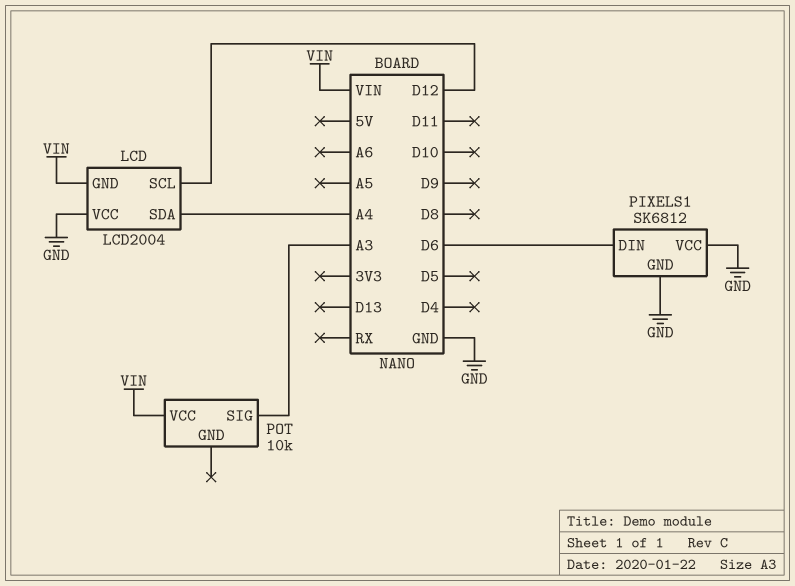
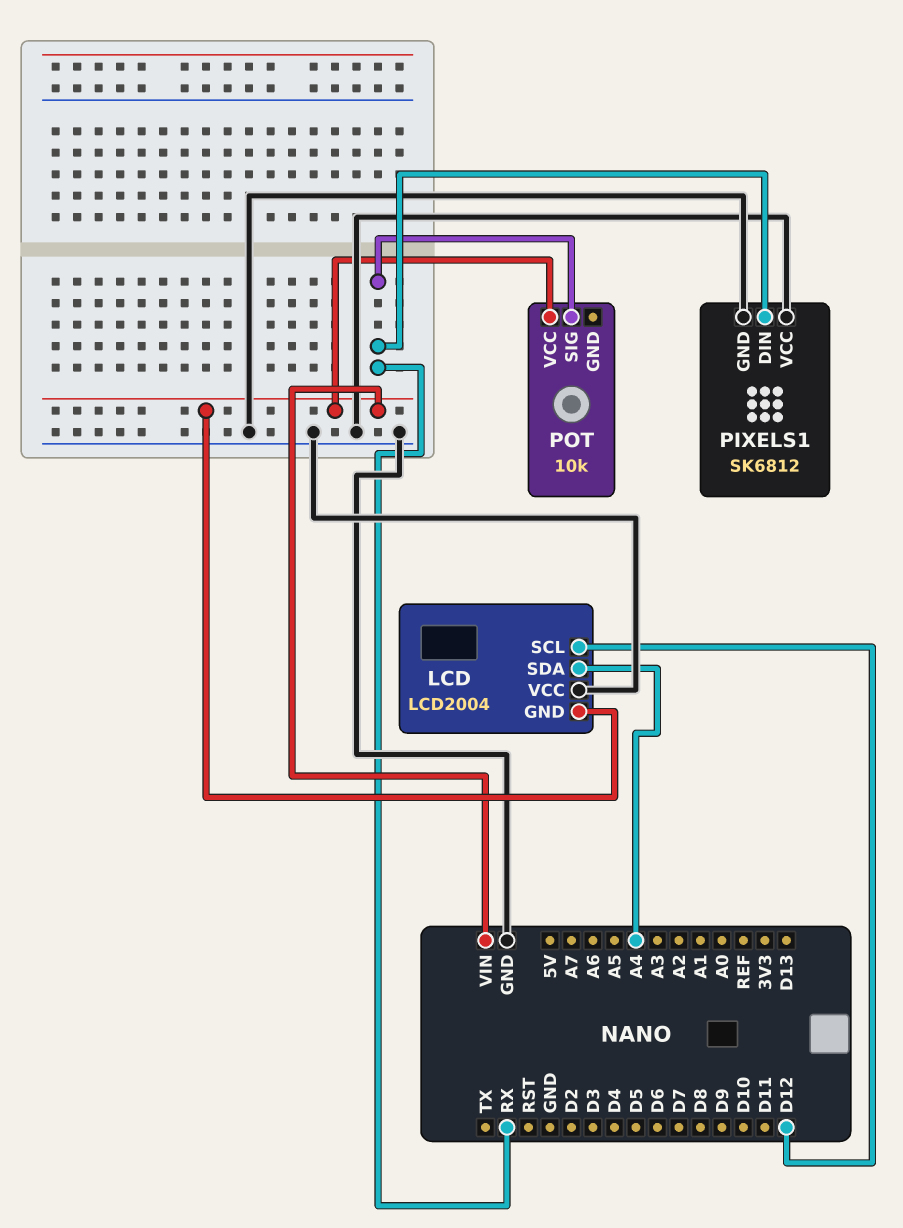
PIXELS1 pin DIN: D6 -> RX
POT pin SIG: A3 -> RX

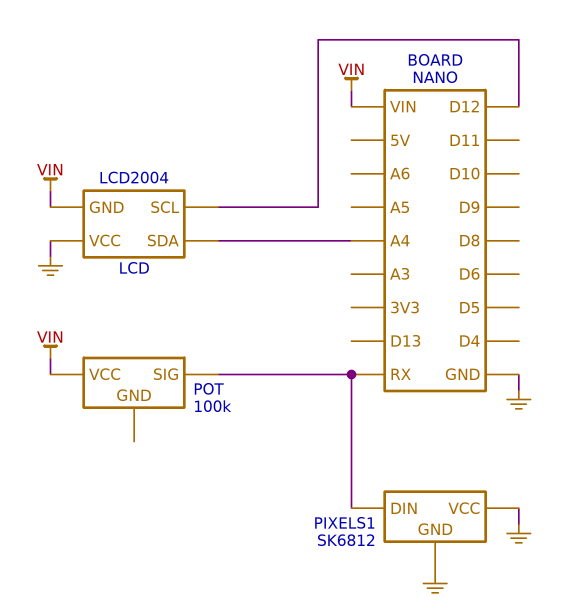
POT: 10k -> 100k

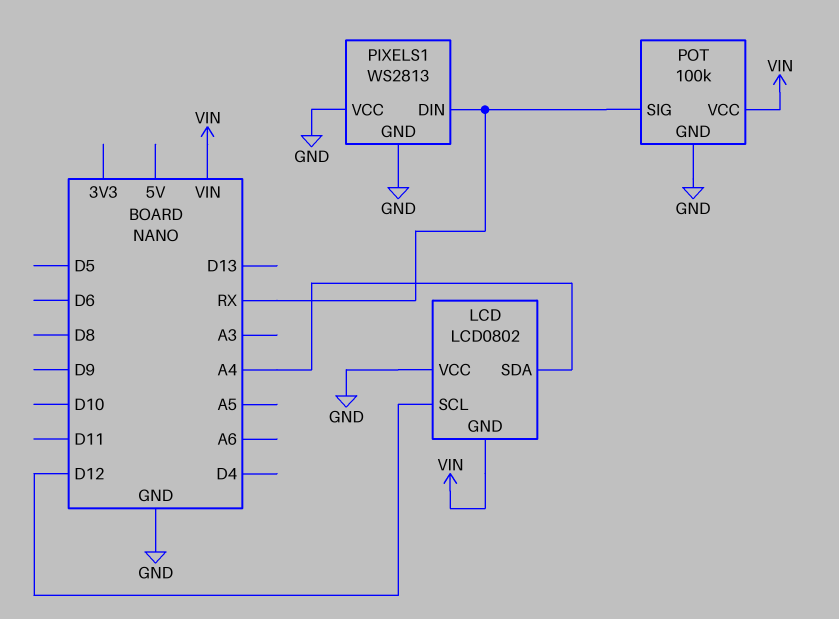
LCD: LCD2004 -> LCD0802
PIXELS1: SK6812 -> WS2813
POT pin GND: none -> GND

